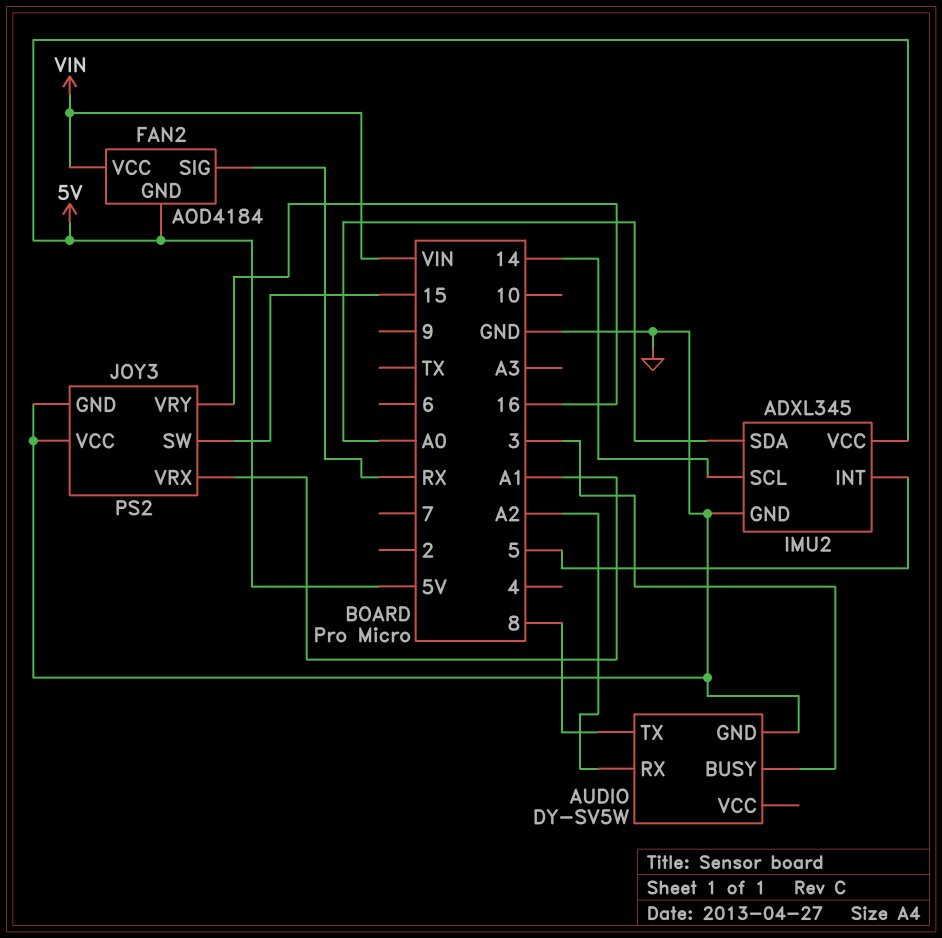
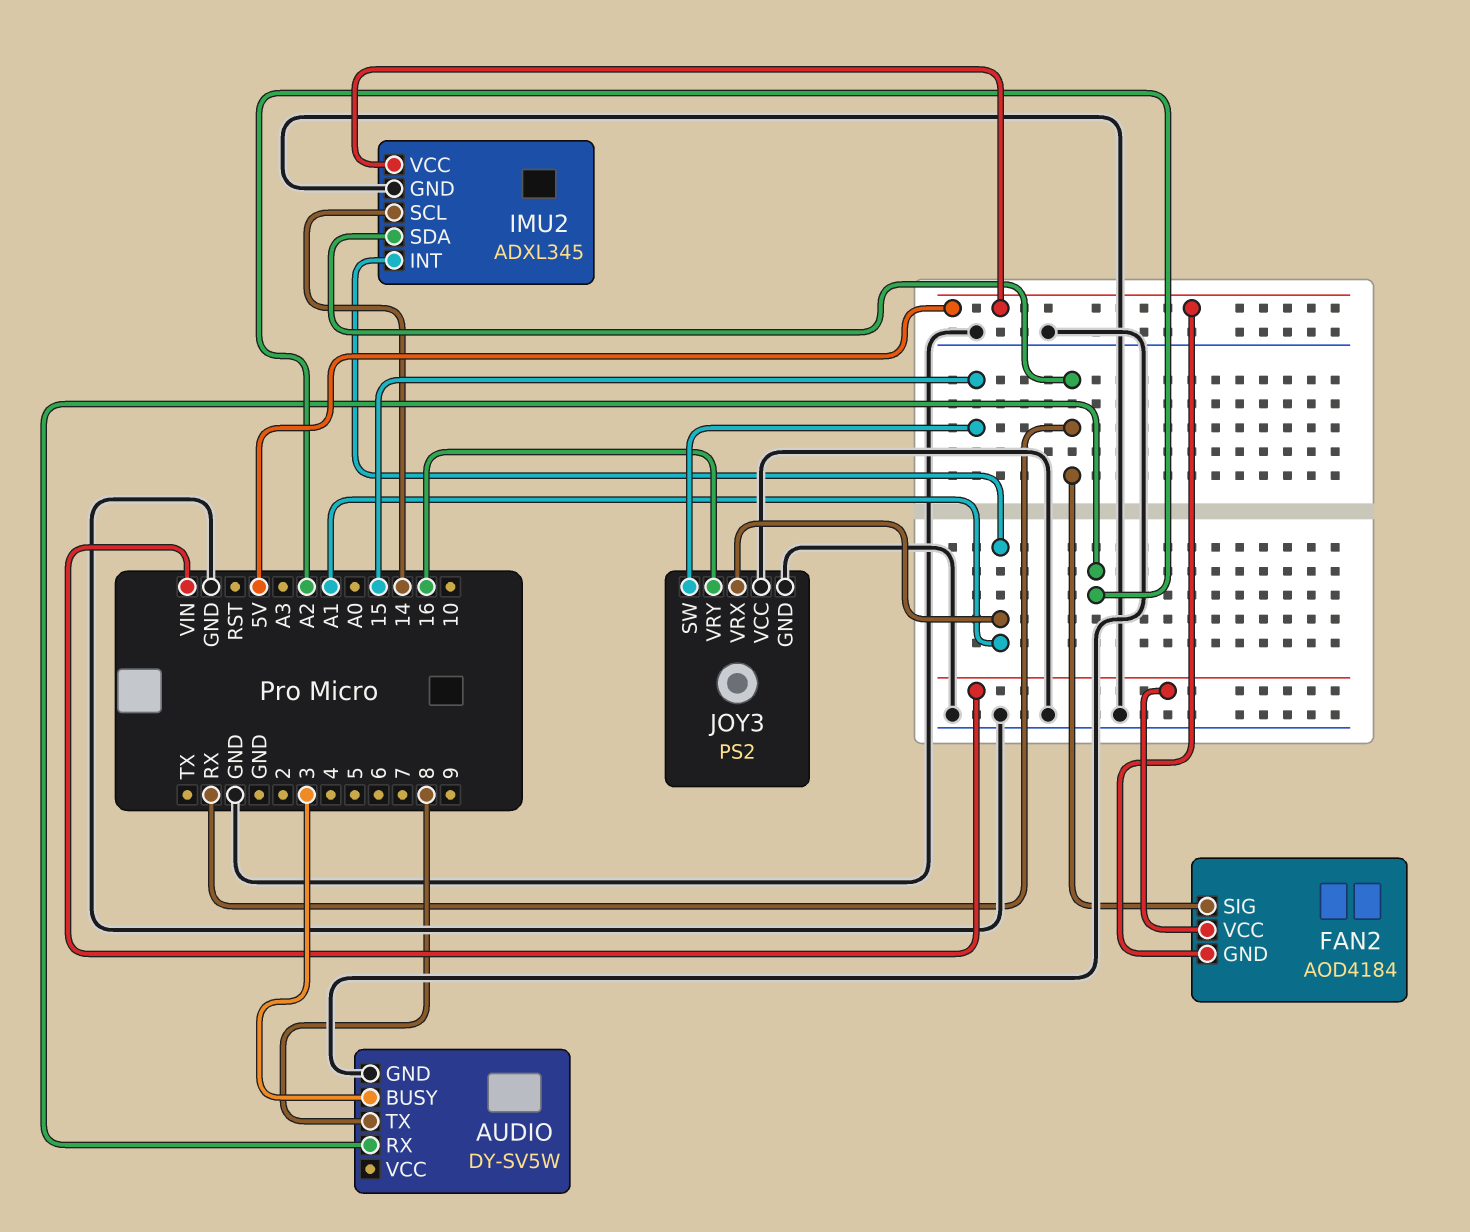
IMU2 pin INT: 5 -> A1
IMU2 pin SDA: A0 -> RX

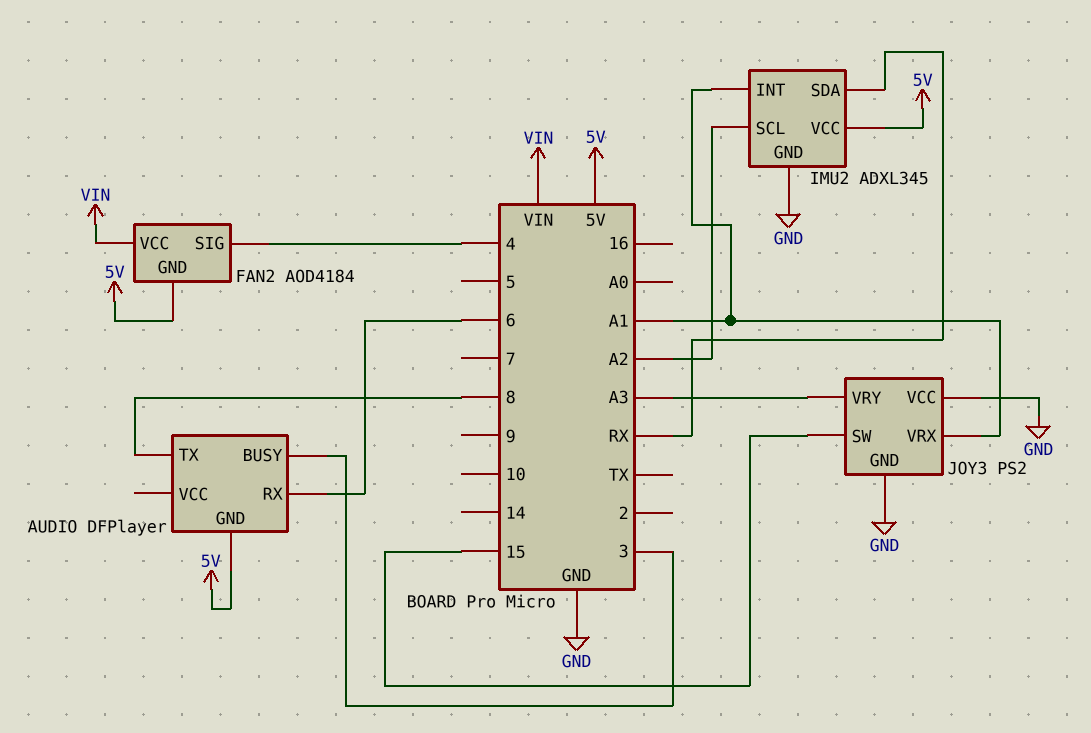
AUDIO: DY-SV5W -> DFPlayer
AUDIO pin GND: GND -> 5V
AUDIO pin RX: A2 -> 6
FAN2 pin SIG: RX -> 4
IMU2 pin SCL: 14 -> A2
JOY3 pin VRY: 16 -> A3

